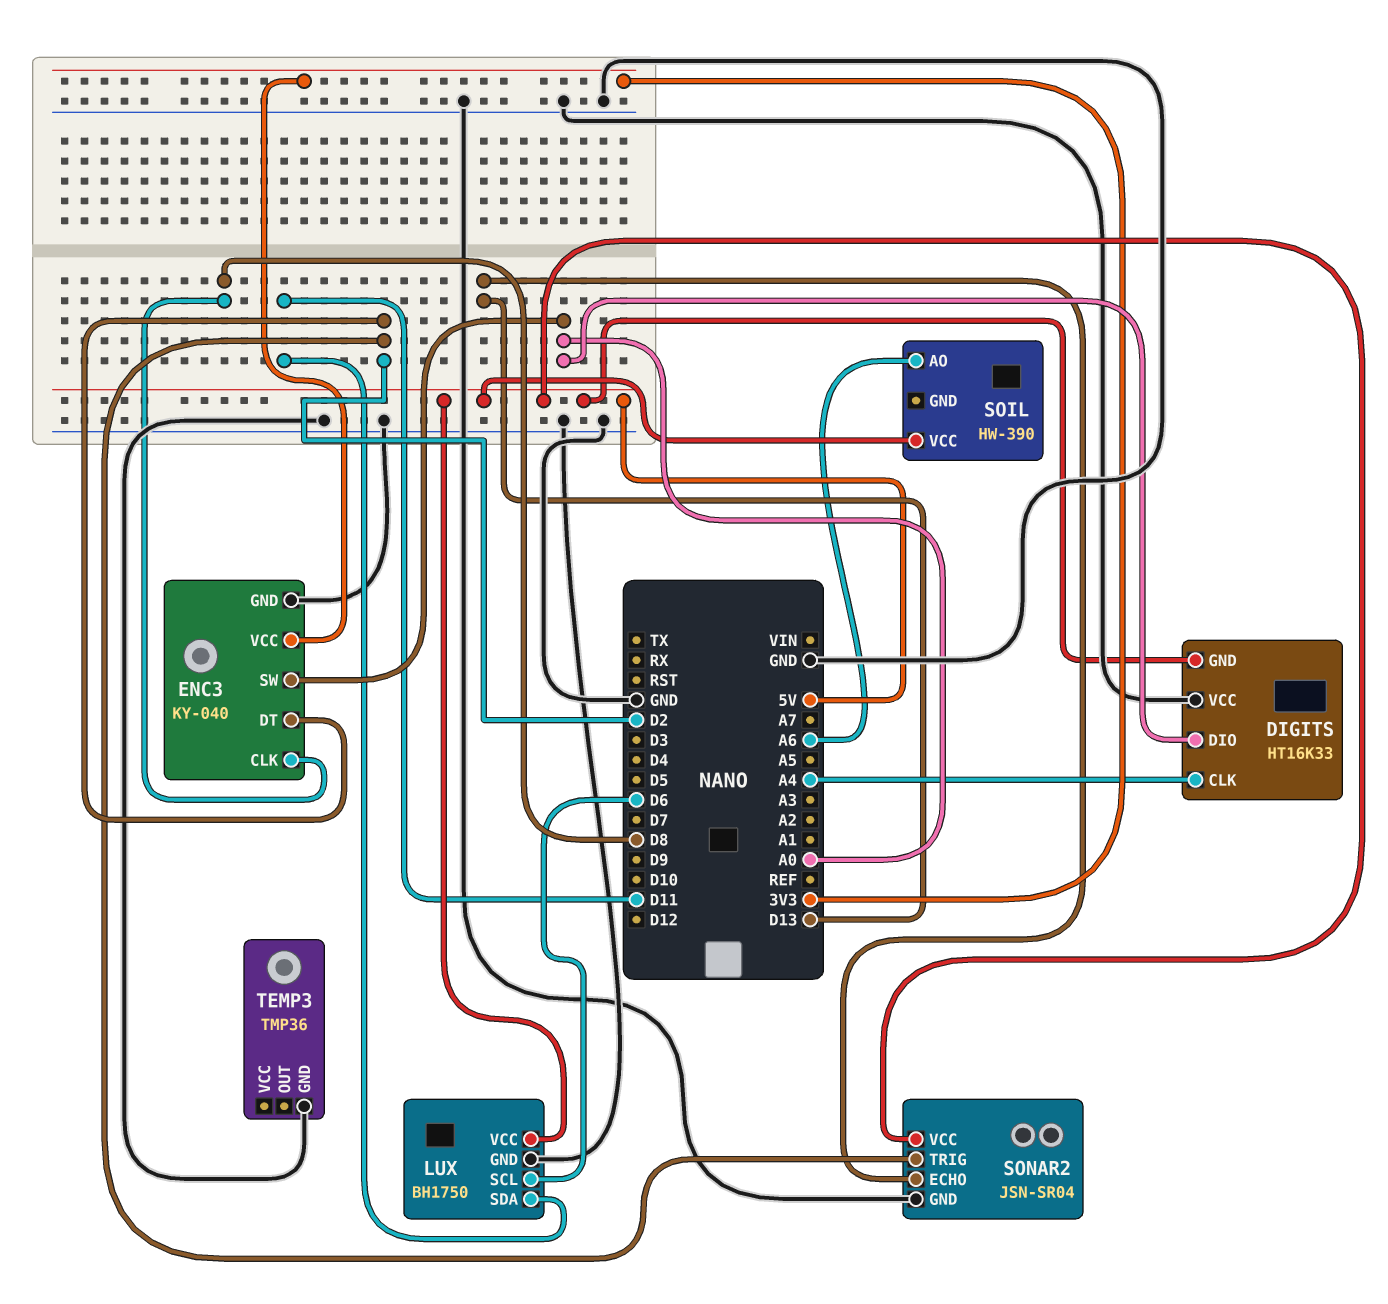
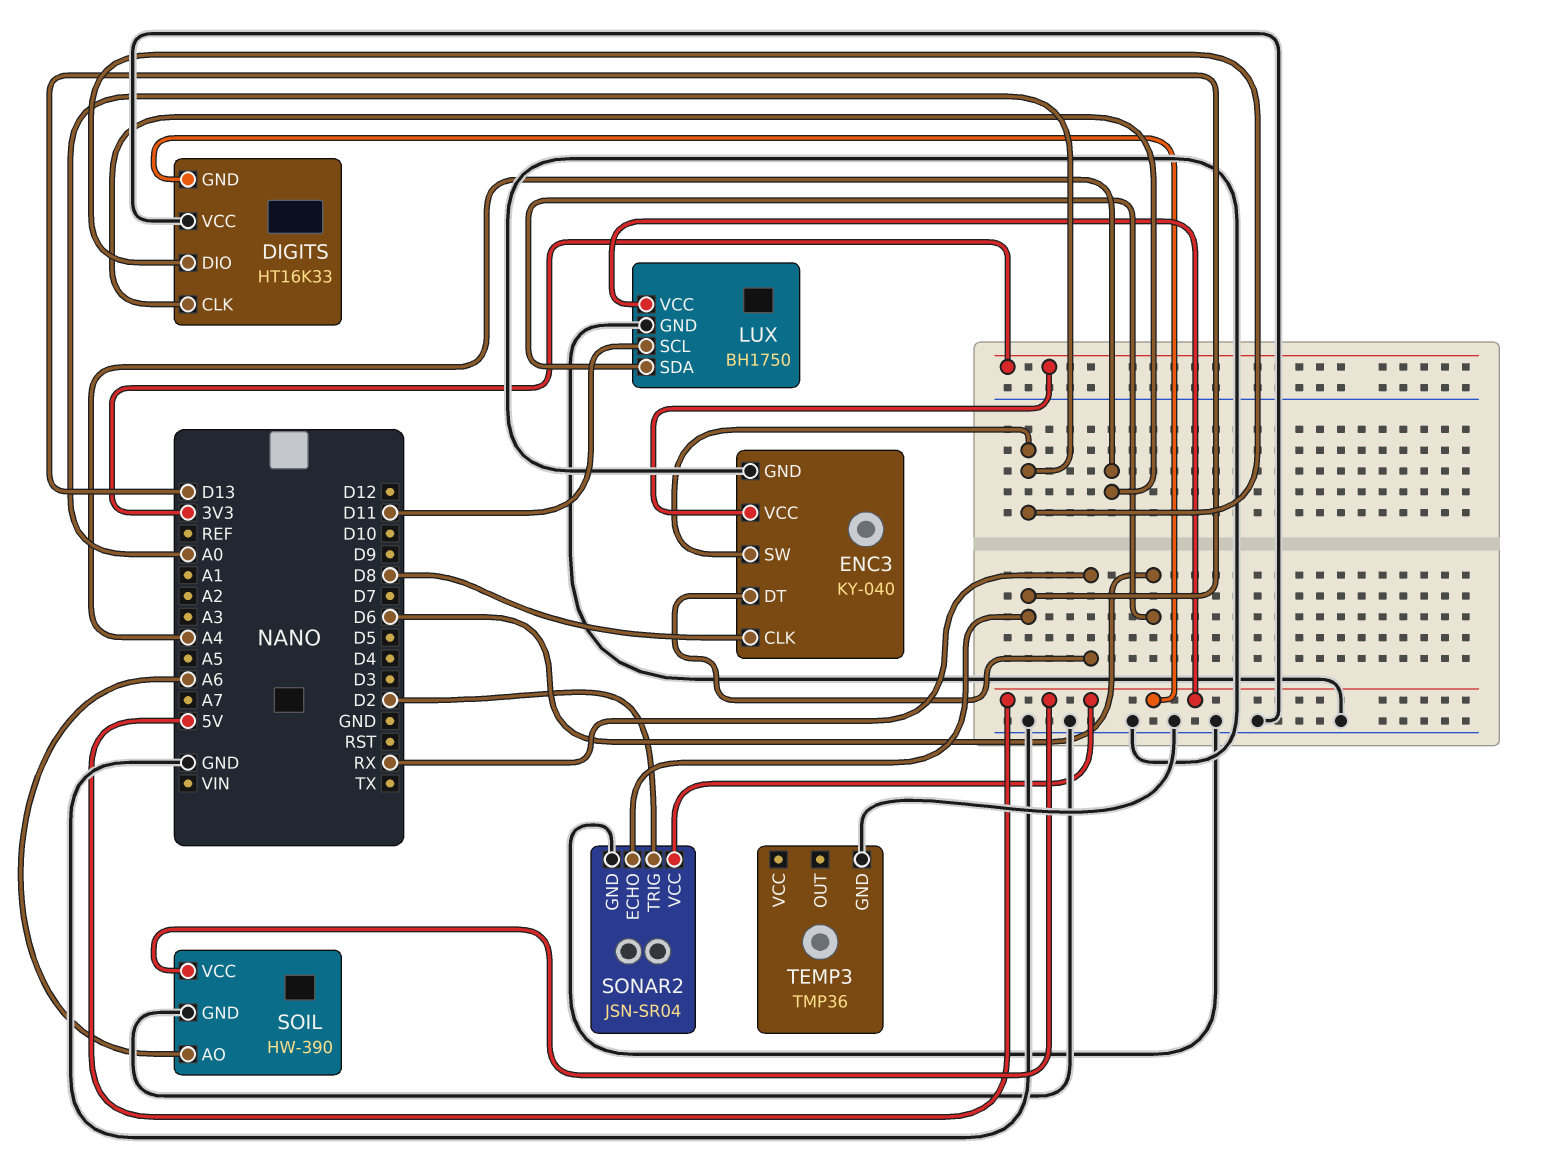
ENC3 pin DT: D2 -> RX
LUX pin SCL: D6 -> D11
LUX pin SDA: D11 -> D6
SOIL pin GND: none -> GND

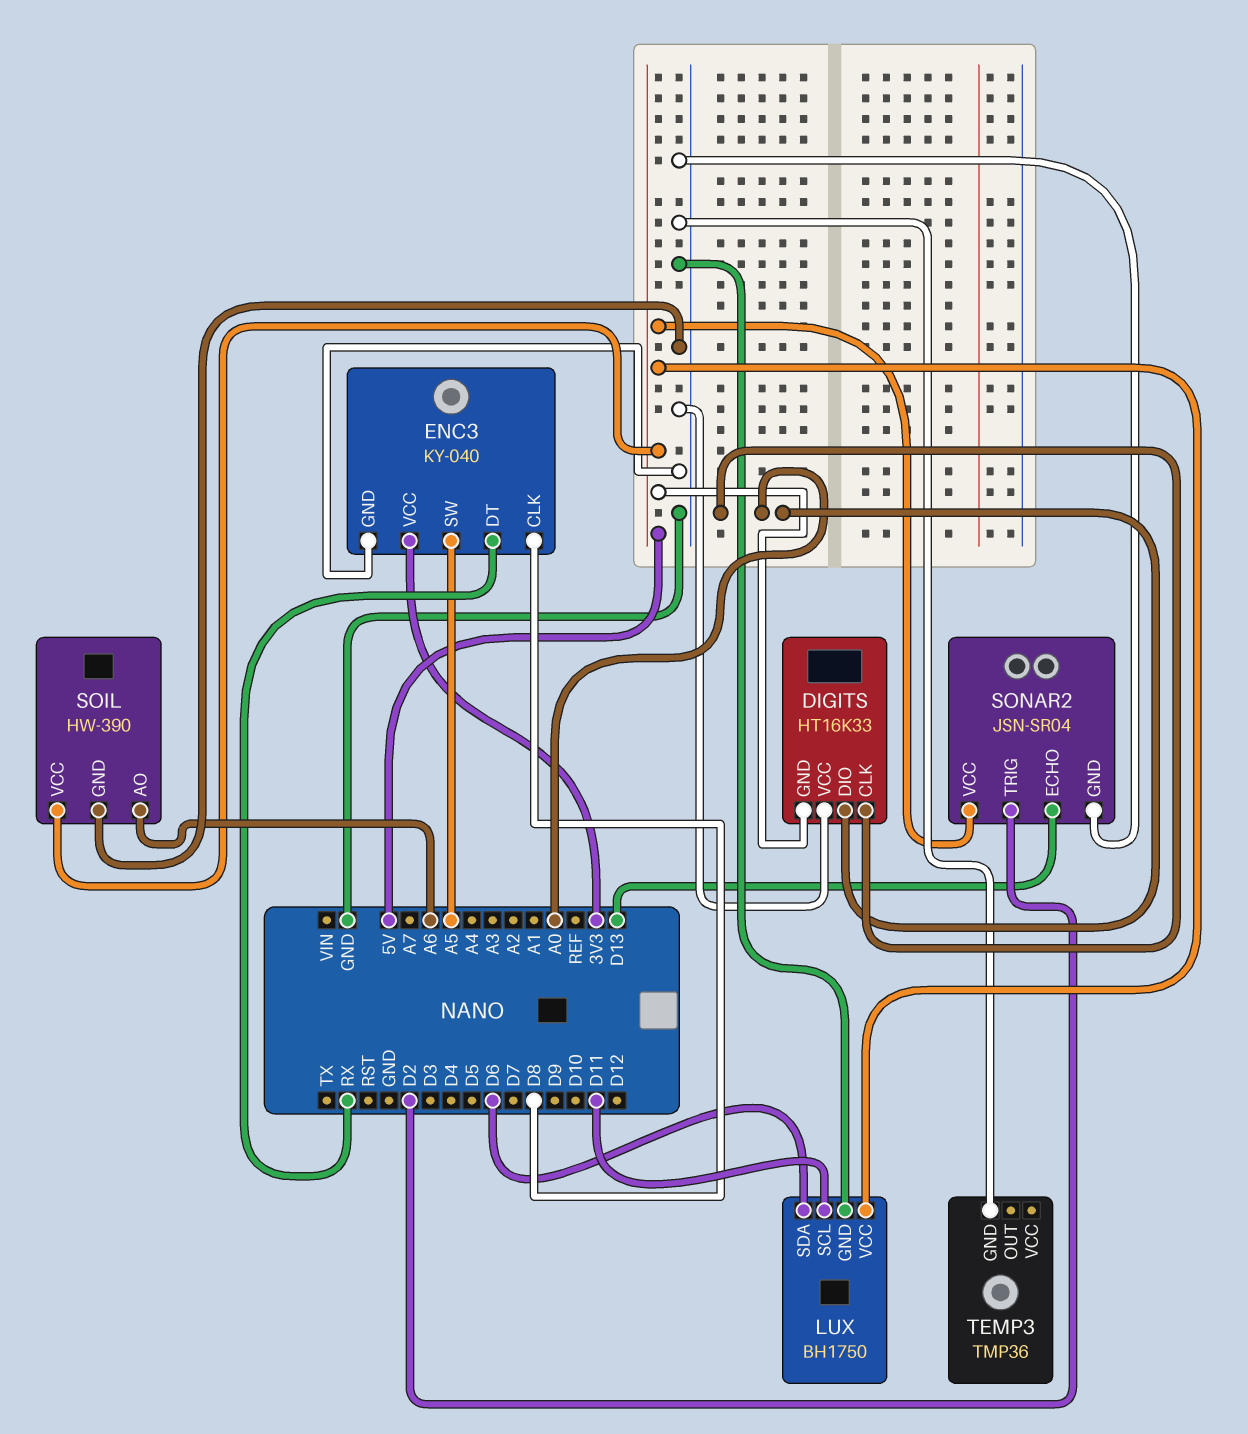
DIGITS pin CLK: A4 -> A0
ENC3 pin SW: A0 -> A5

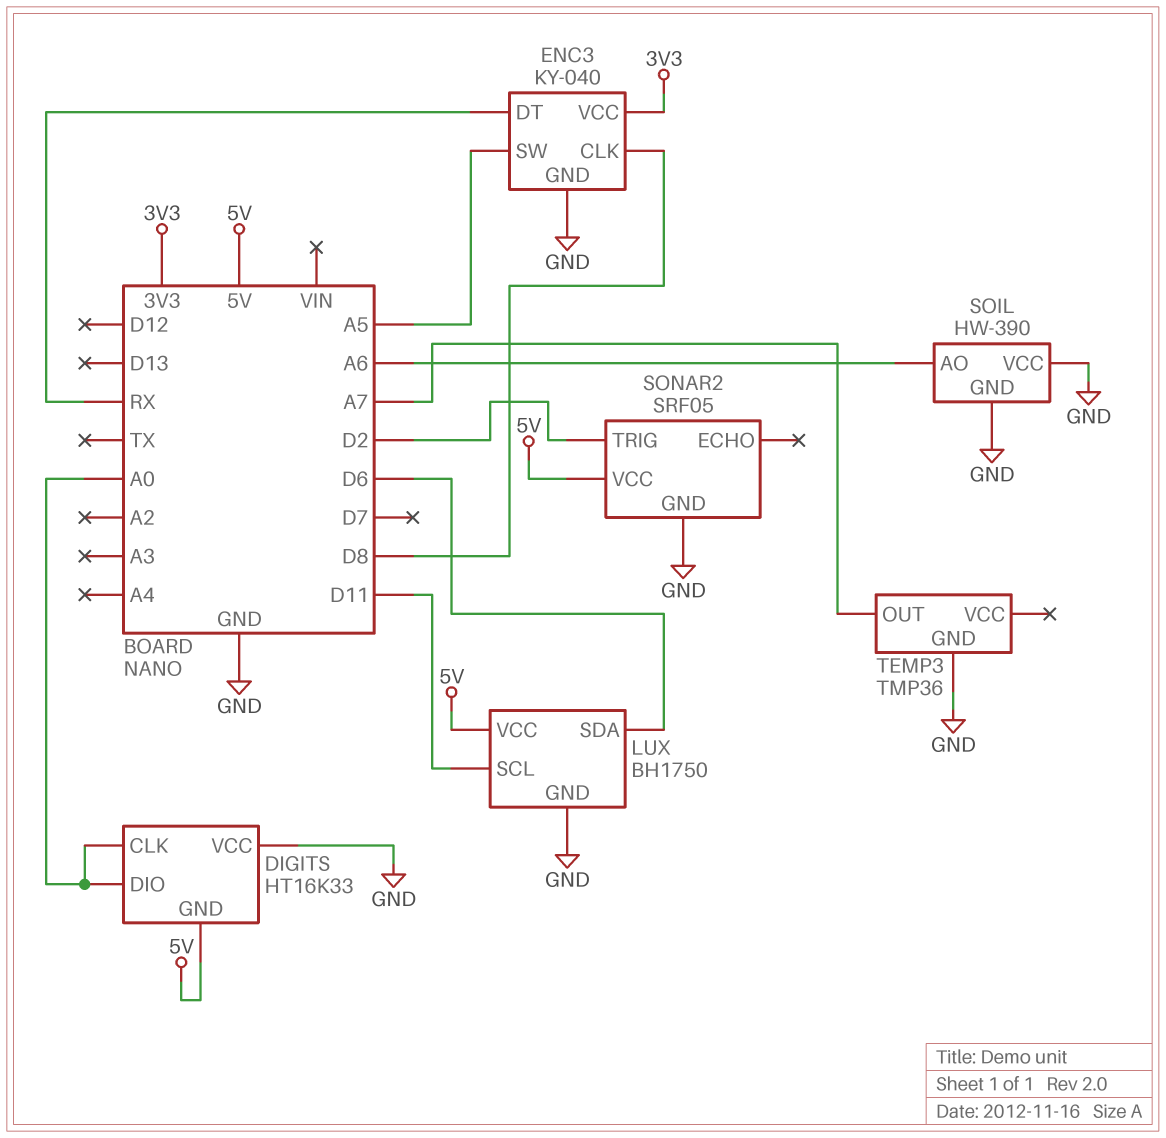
SOIL pin VCC: 5V -> GND
SONAR2: JSN-SR04 -> SRF05
SONAR2 pin ECHO: D13 -> none
TEMP3 pin OUT: none -> A7

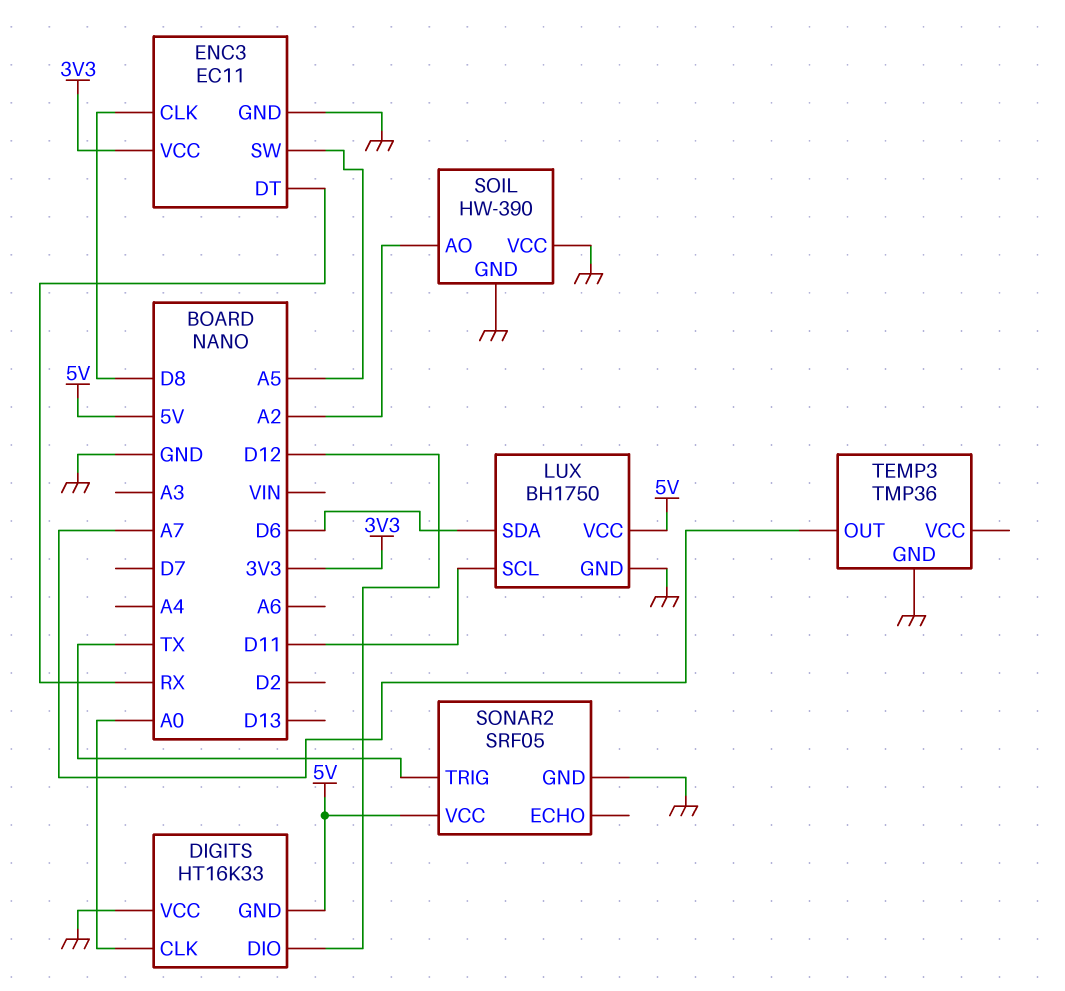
DIGITS pin DIO: A0 -> D12
ENC3: KY-040 -> EC11
SOIL pin AO: A6 -> A2
SONAR2 pin TRIG: D2 -> TX

